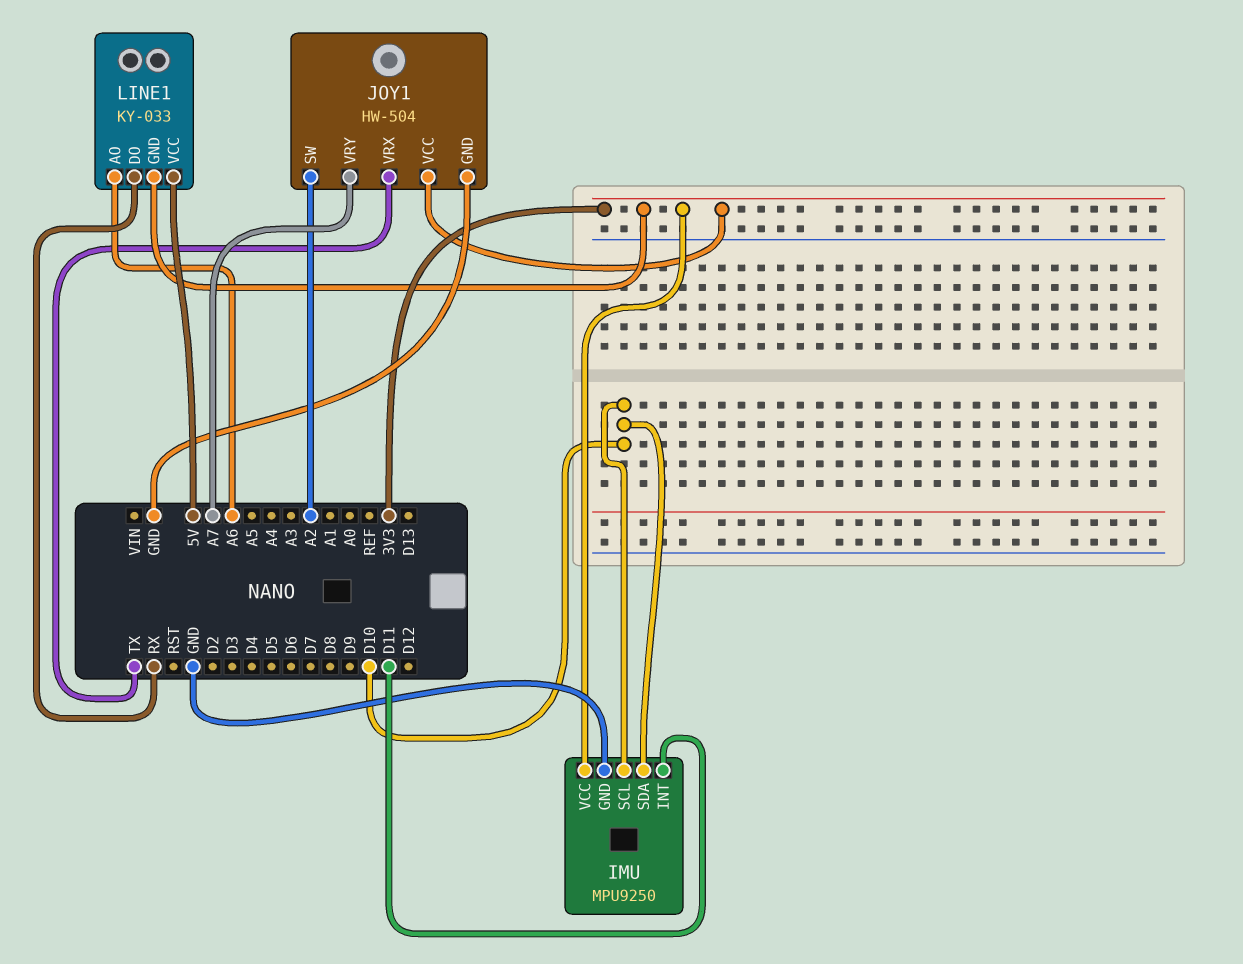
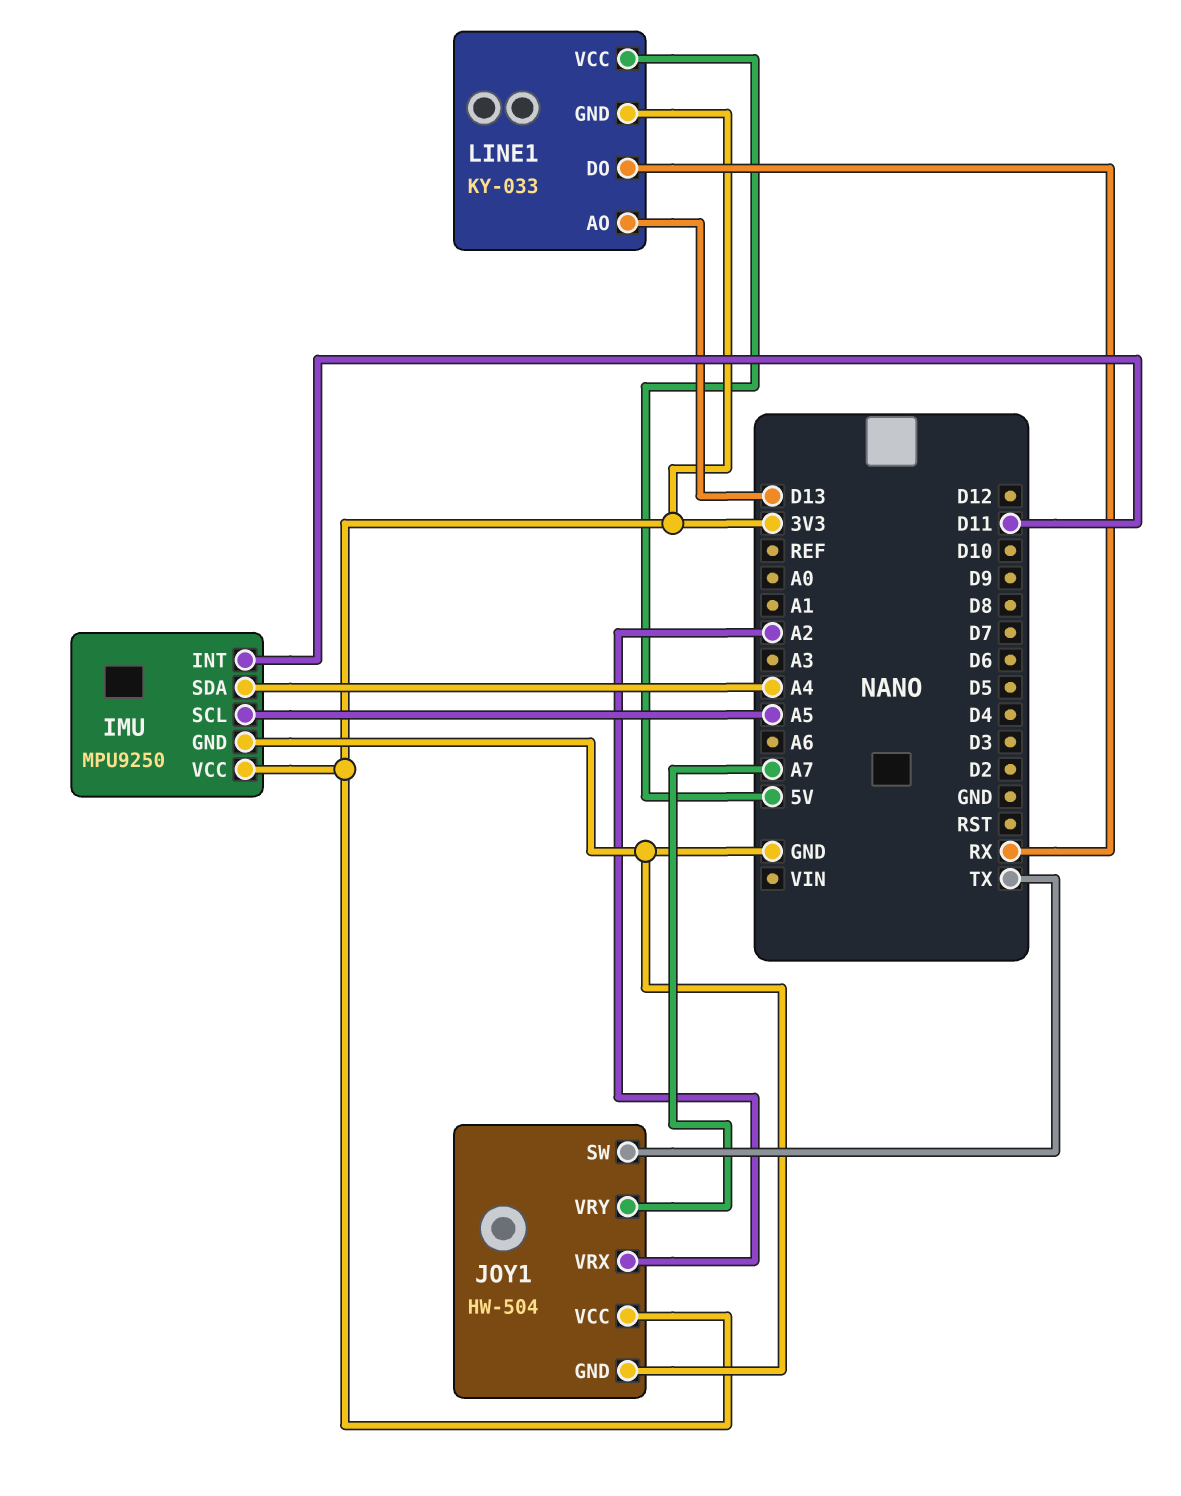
IMU pin SCL: D10 -> A5
IMU pin SDA: D10 -> A4
JOY1 pin SW: A2 -> TX
JOY1 pin VRX: TX -> A2
LINE1 pin AO: A6 -> D13

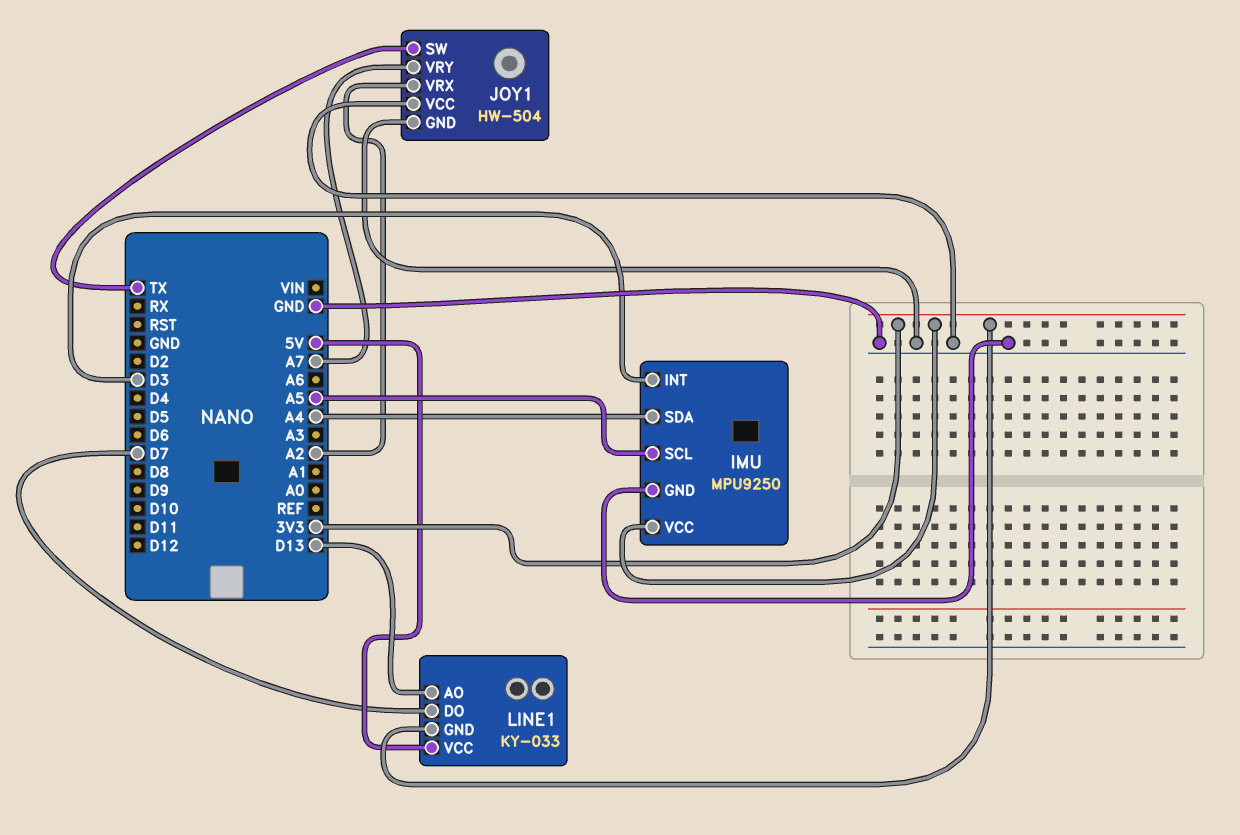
IMU pin INT: D11 -> D3
JOY1 pin VCC: 3V3 -> GND
LINE1 pin DO: RX -> D7

